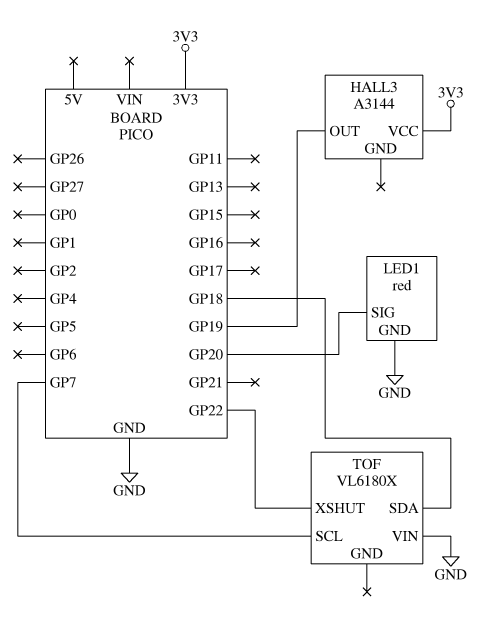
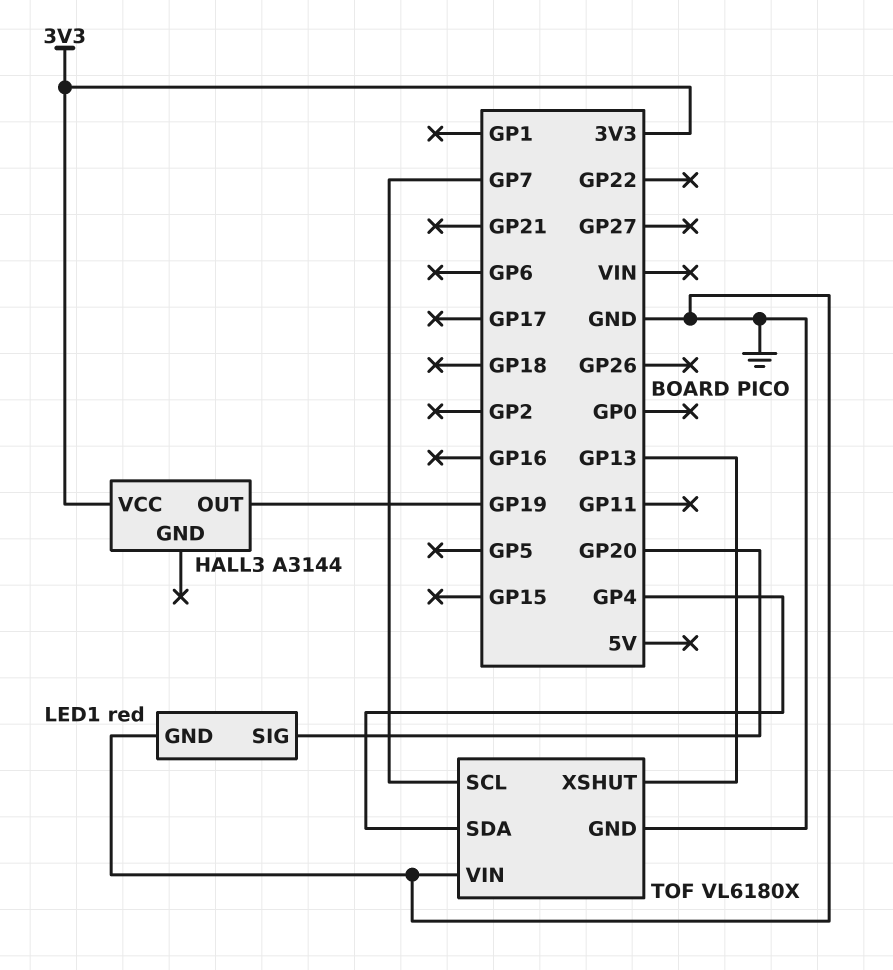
TOF pin GND: none -> GND
TOF pin SDA: GP18 -> GP4
TOF pin XSHUT: GP22 -> GP13

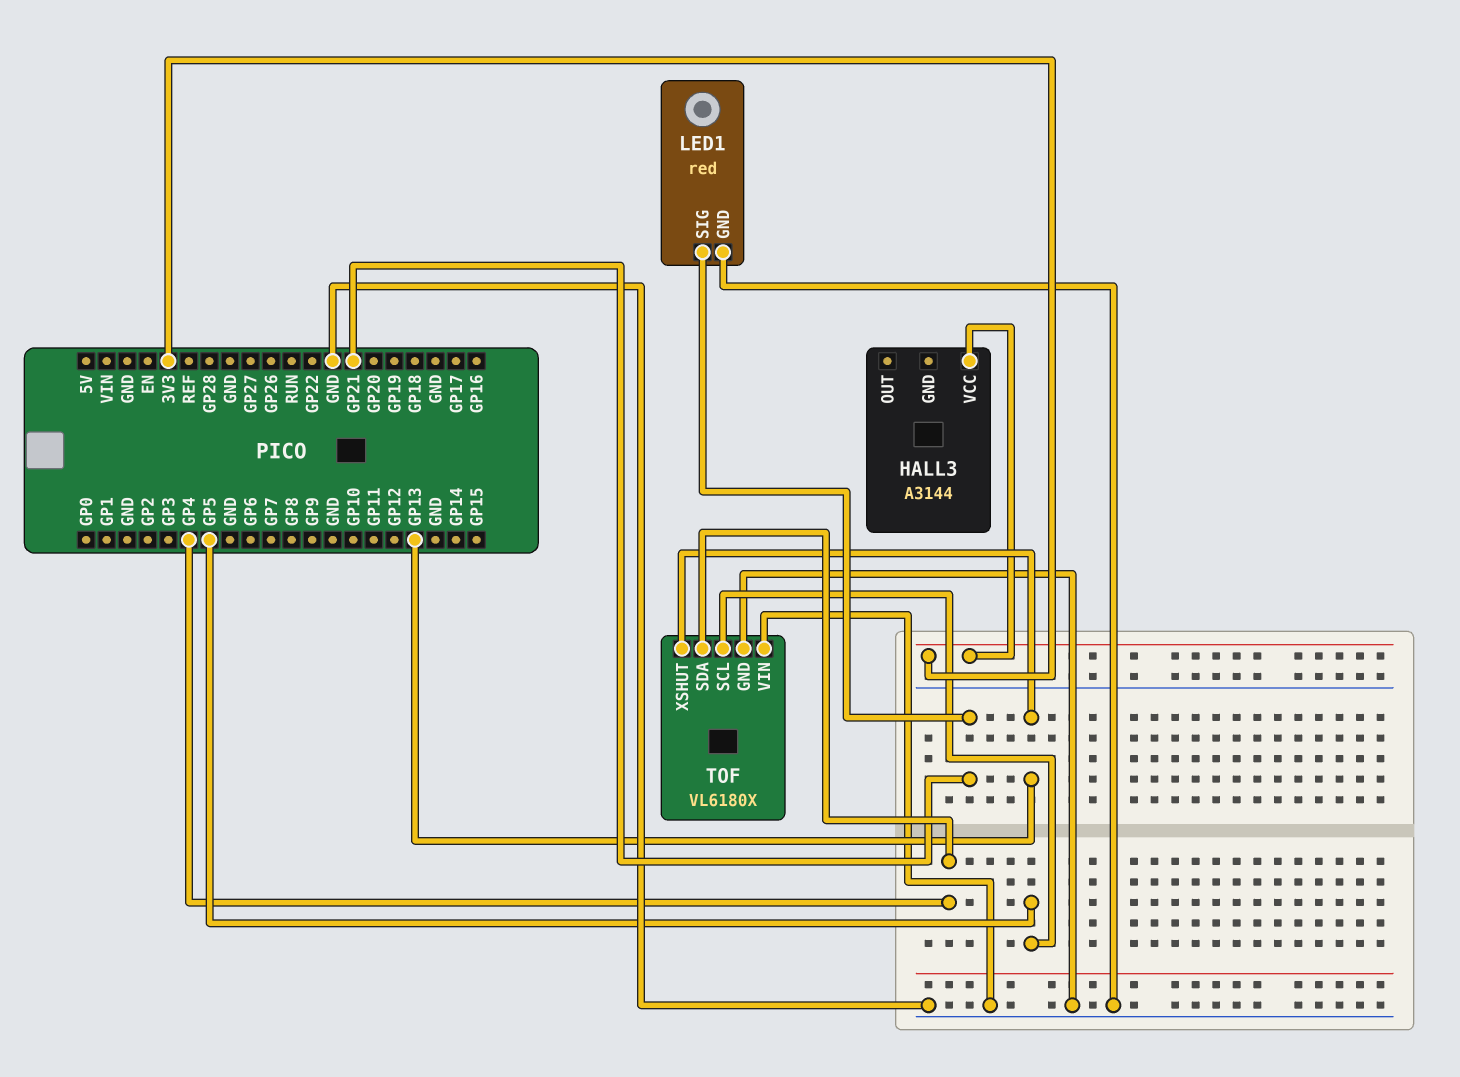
HALL3 pin OUT: GP19 -> none
LED1 pin SIG: GP20 -> GP21
TOF pin SCL: GP7 -> GP5

